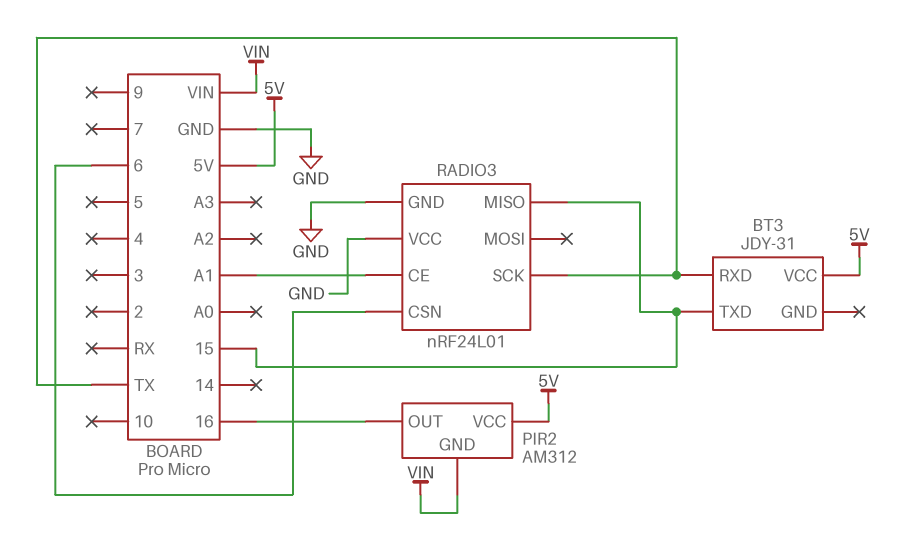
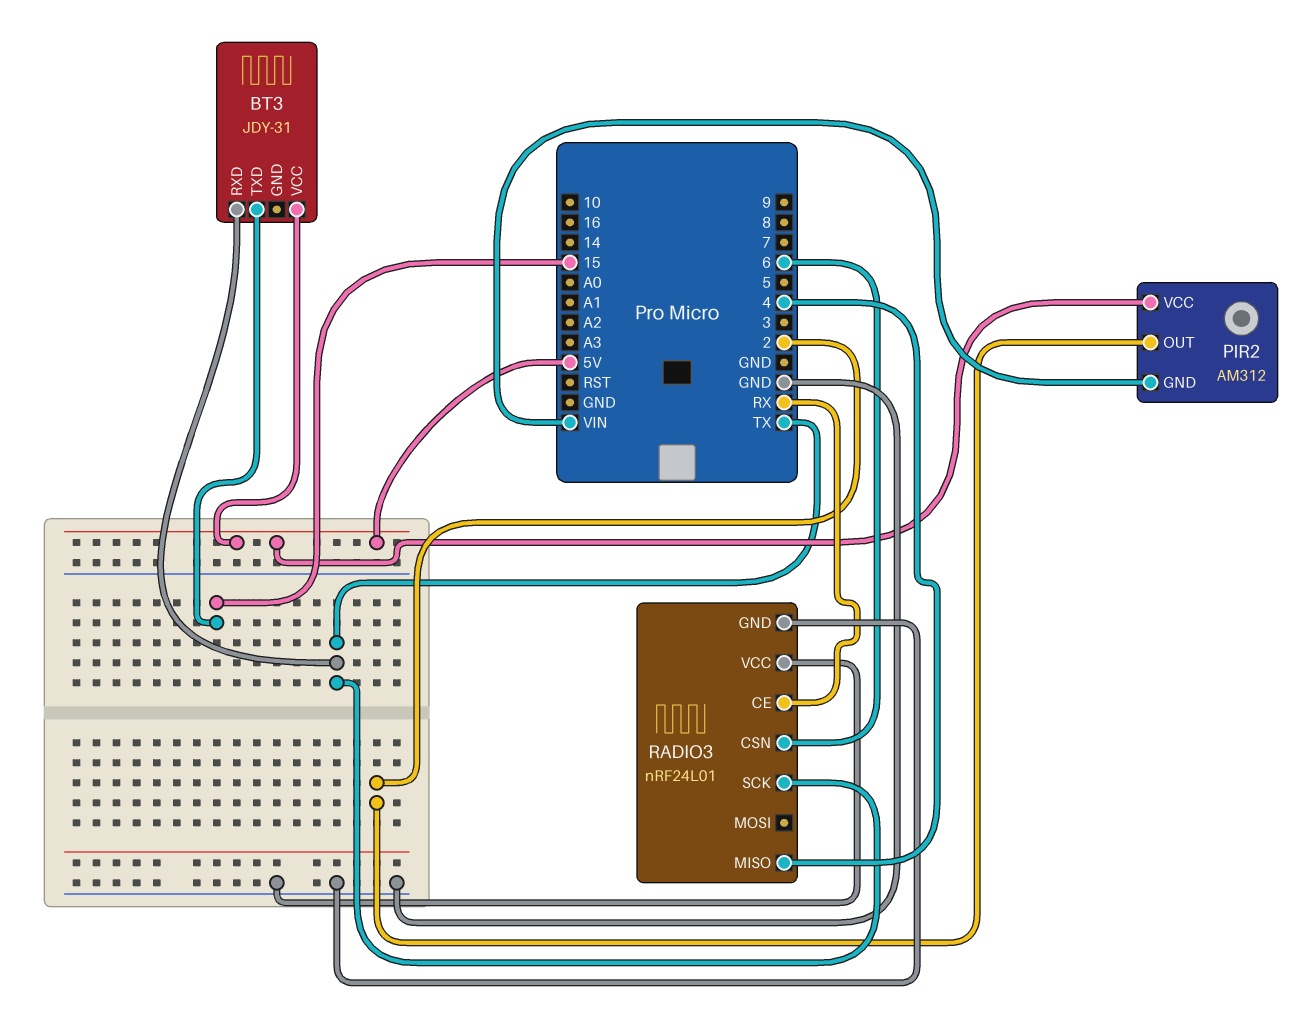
PIR2 pin OUT: 16 -> 2
RADIO3 pin CE: A1 -> RX
RADIO3 pin MISO: 15 -> 4

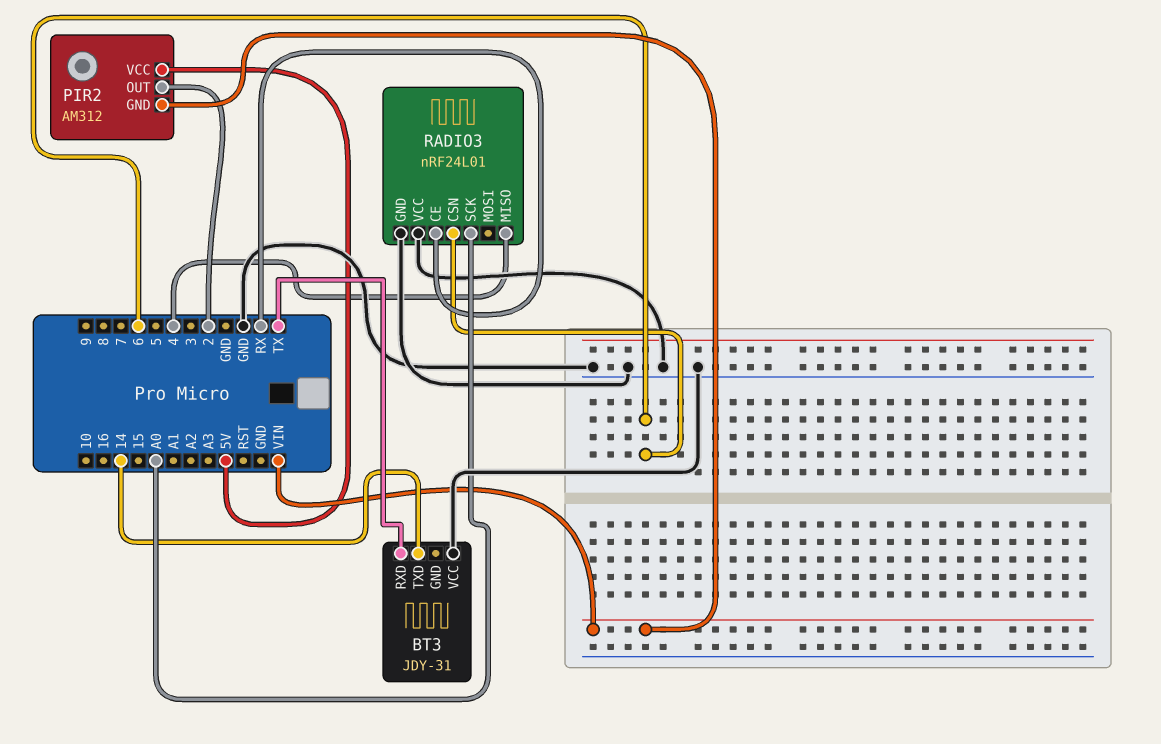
BT3 pin TXD: 15 -> 14
BT3 pin VCC: 5V -> GND
RADIO3 pin SCK: TX -> A0

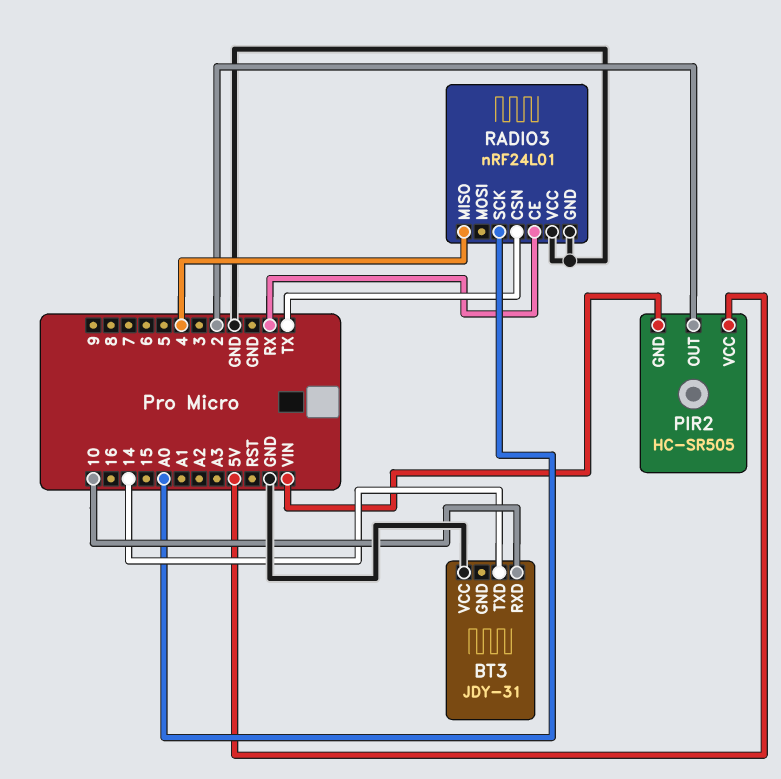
BT3 pin RXD: TX -> 10
PIR2: AM312 -> HC-SR505
RADIO3 pin CSN: 6 -> TX

